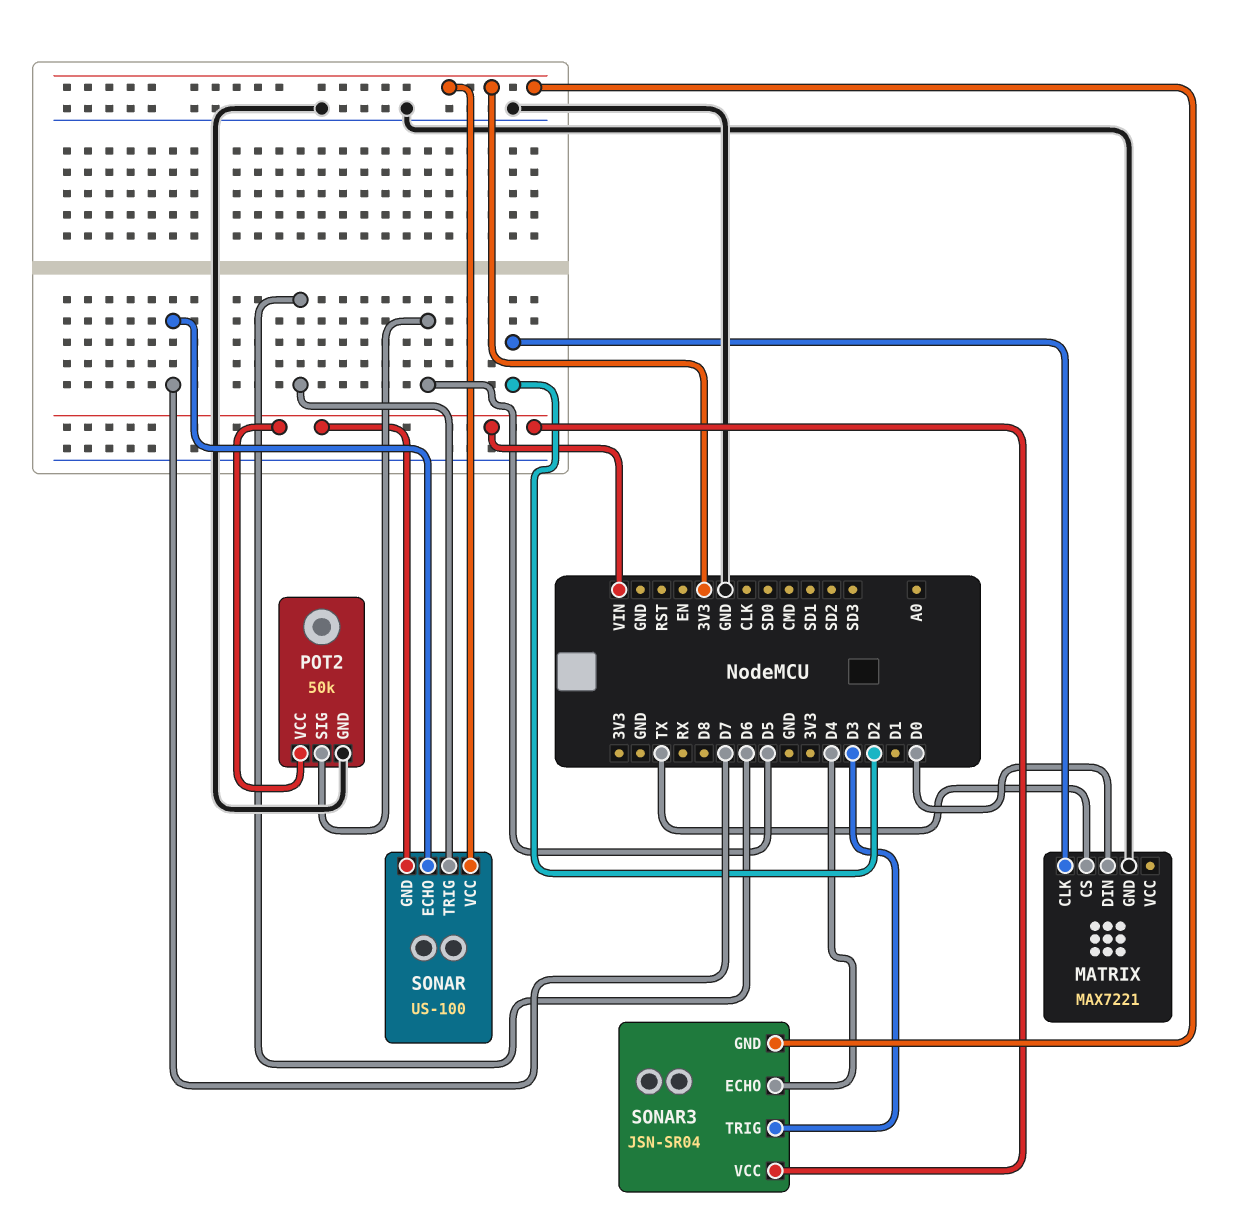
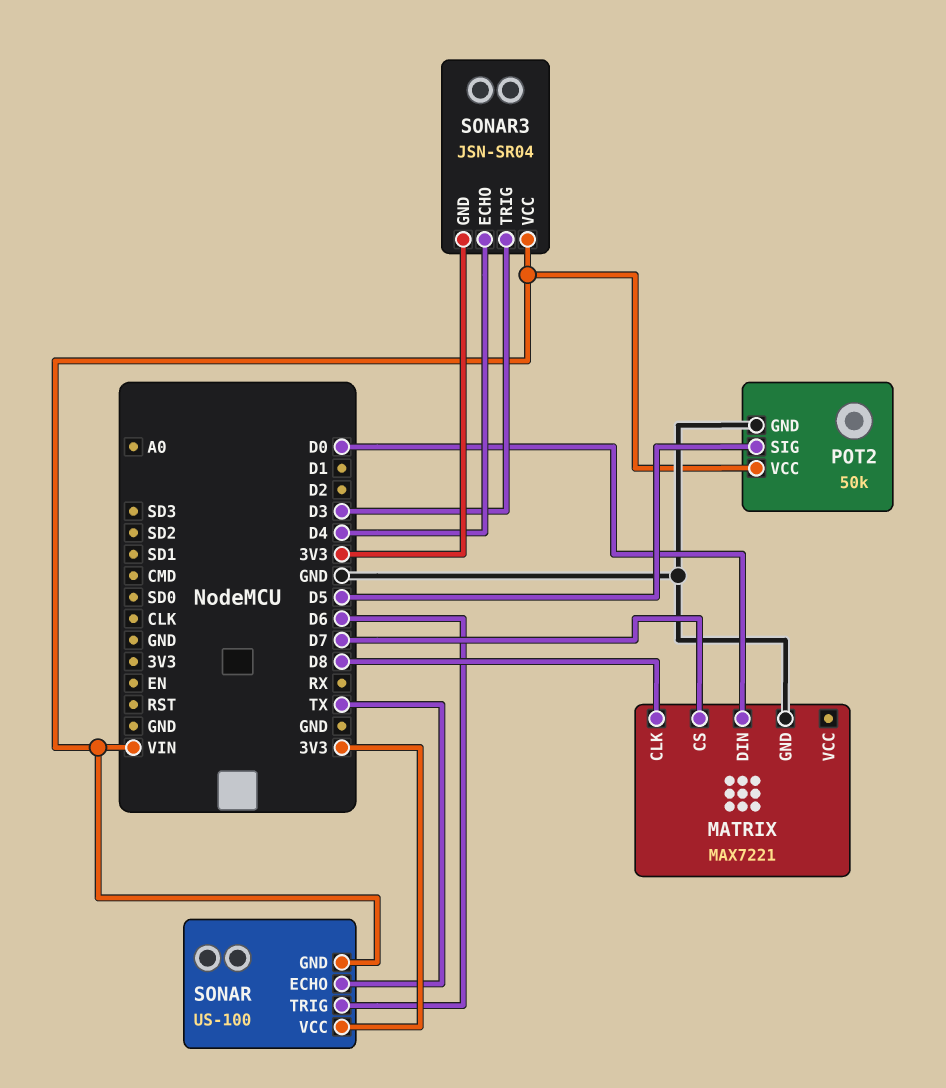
MATRIX pin CLK: D2 -> D8
MATRIX pin CS: TX -> D7
SONAR pin ECHO: D7 -> TX

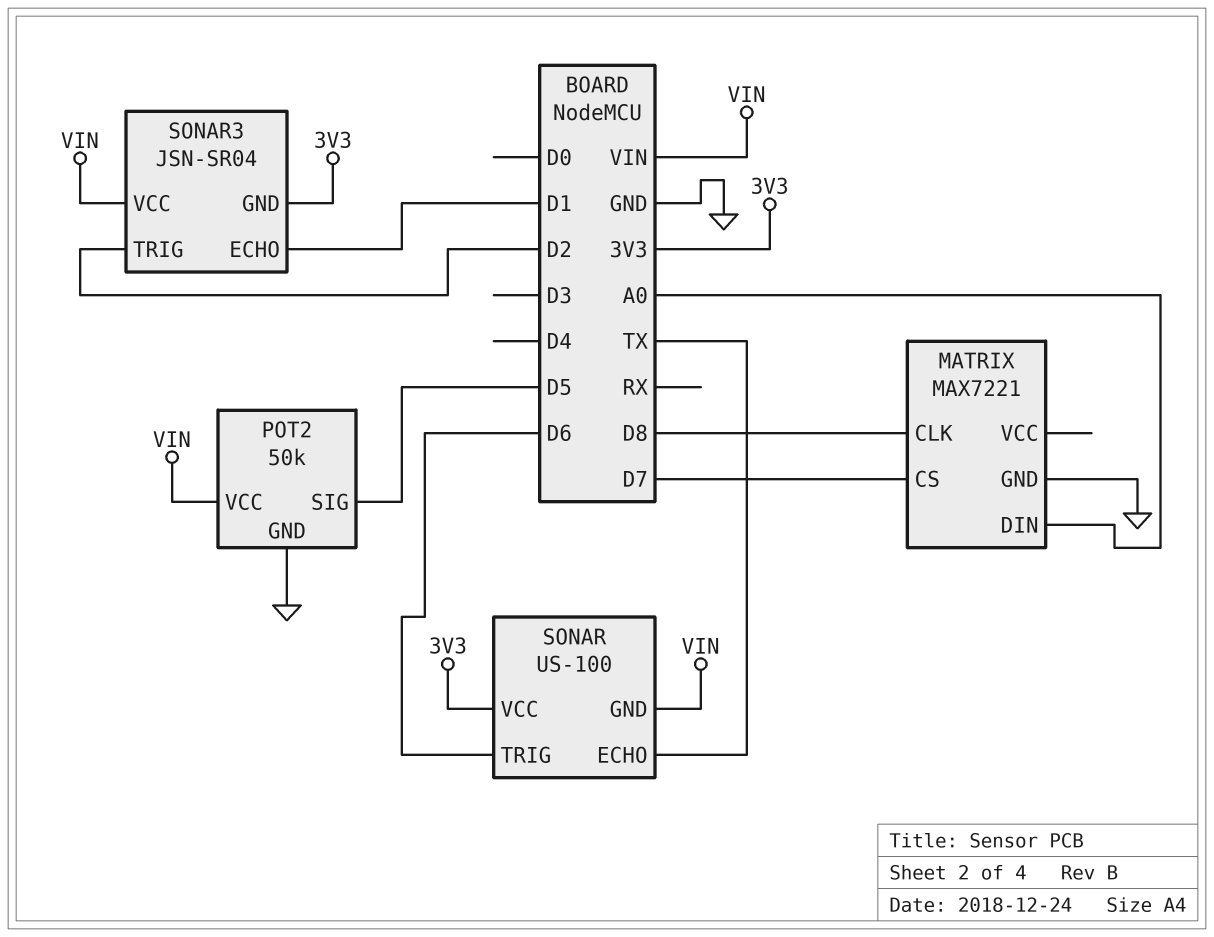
MATRIX pin DIN: D0 -> A0
SONAR3 pin ECHO: D4 -> D1
SONAR3 pin TRIG: D3 -> D2

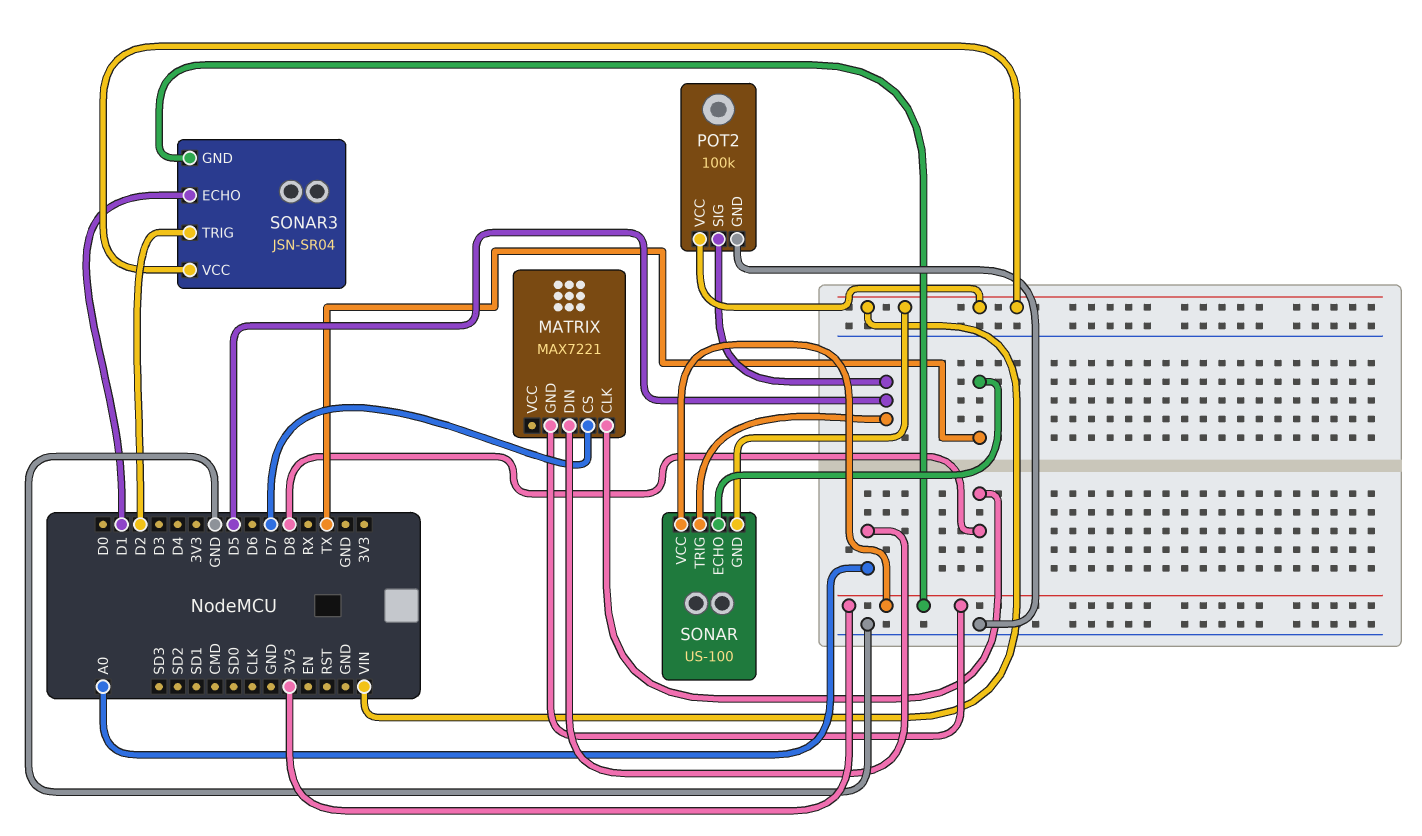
MATRIX pin GND: GND -> 3V3
POT2: 50k -> 100k
SONAR pin TRIG: D6 -> D5

